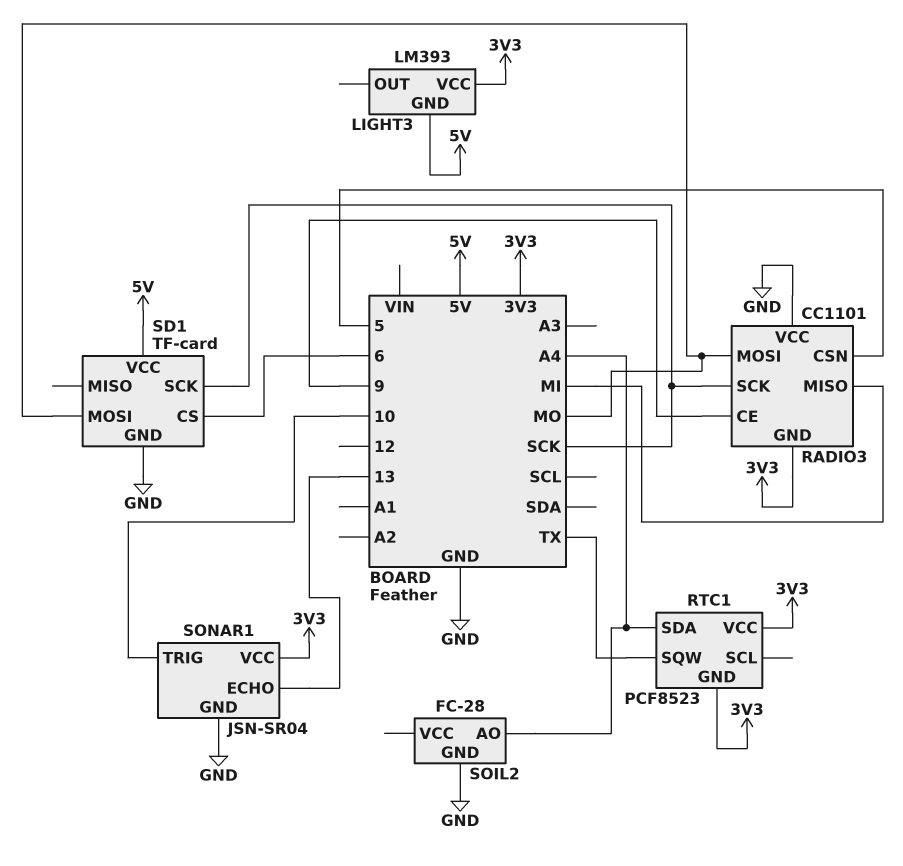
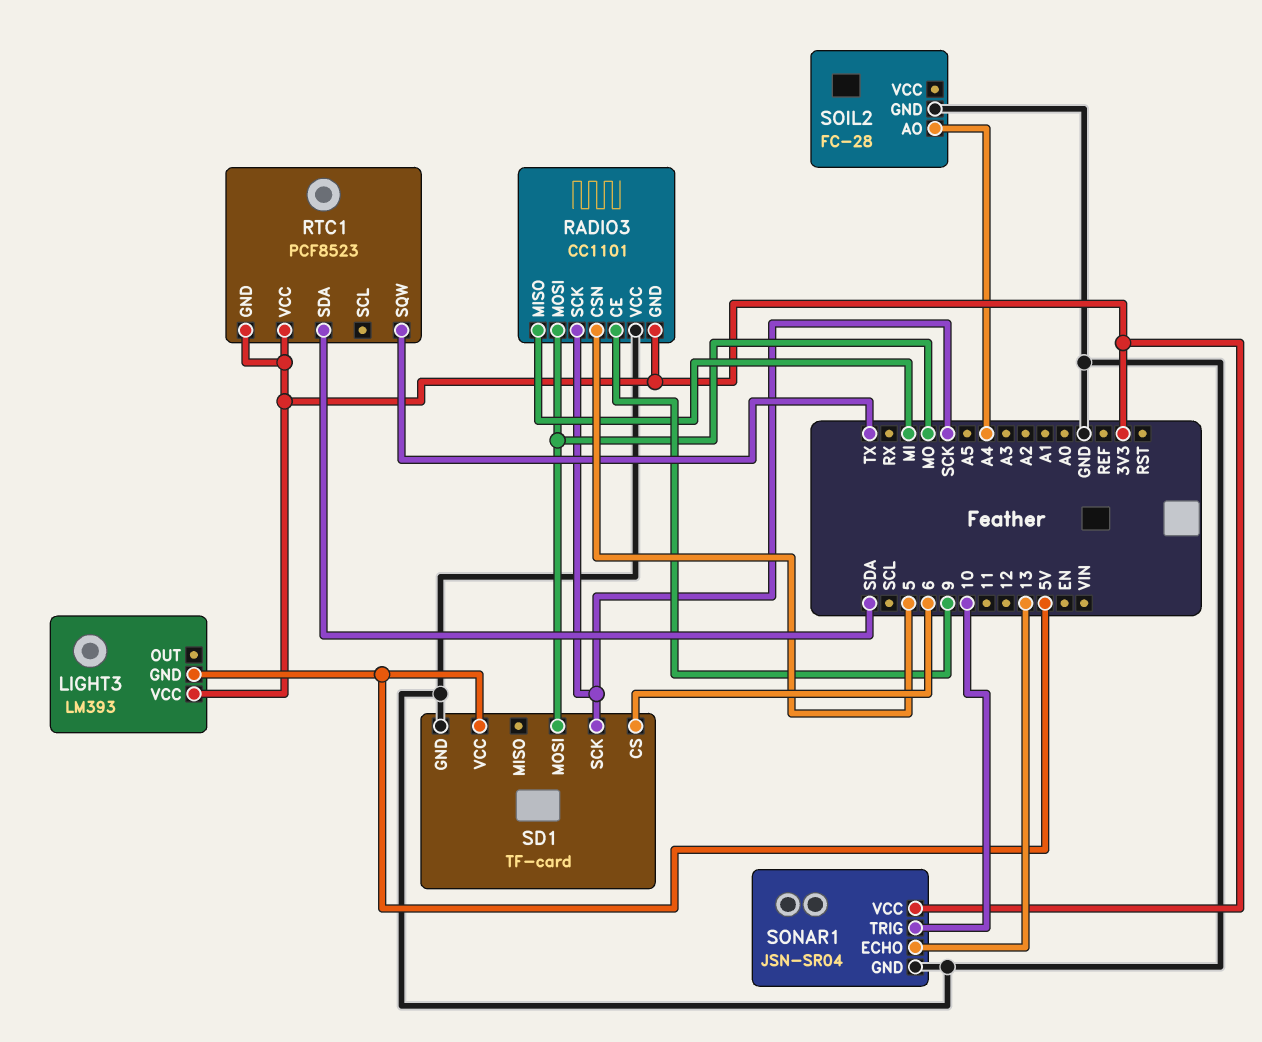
RTC1 pin SDA: A4 -> SDA

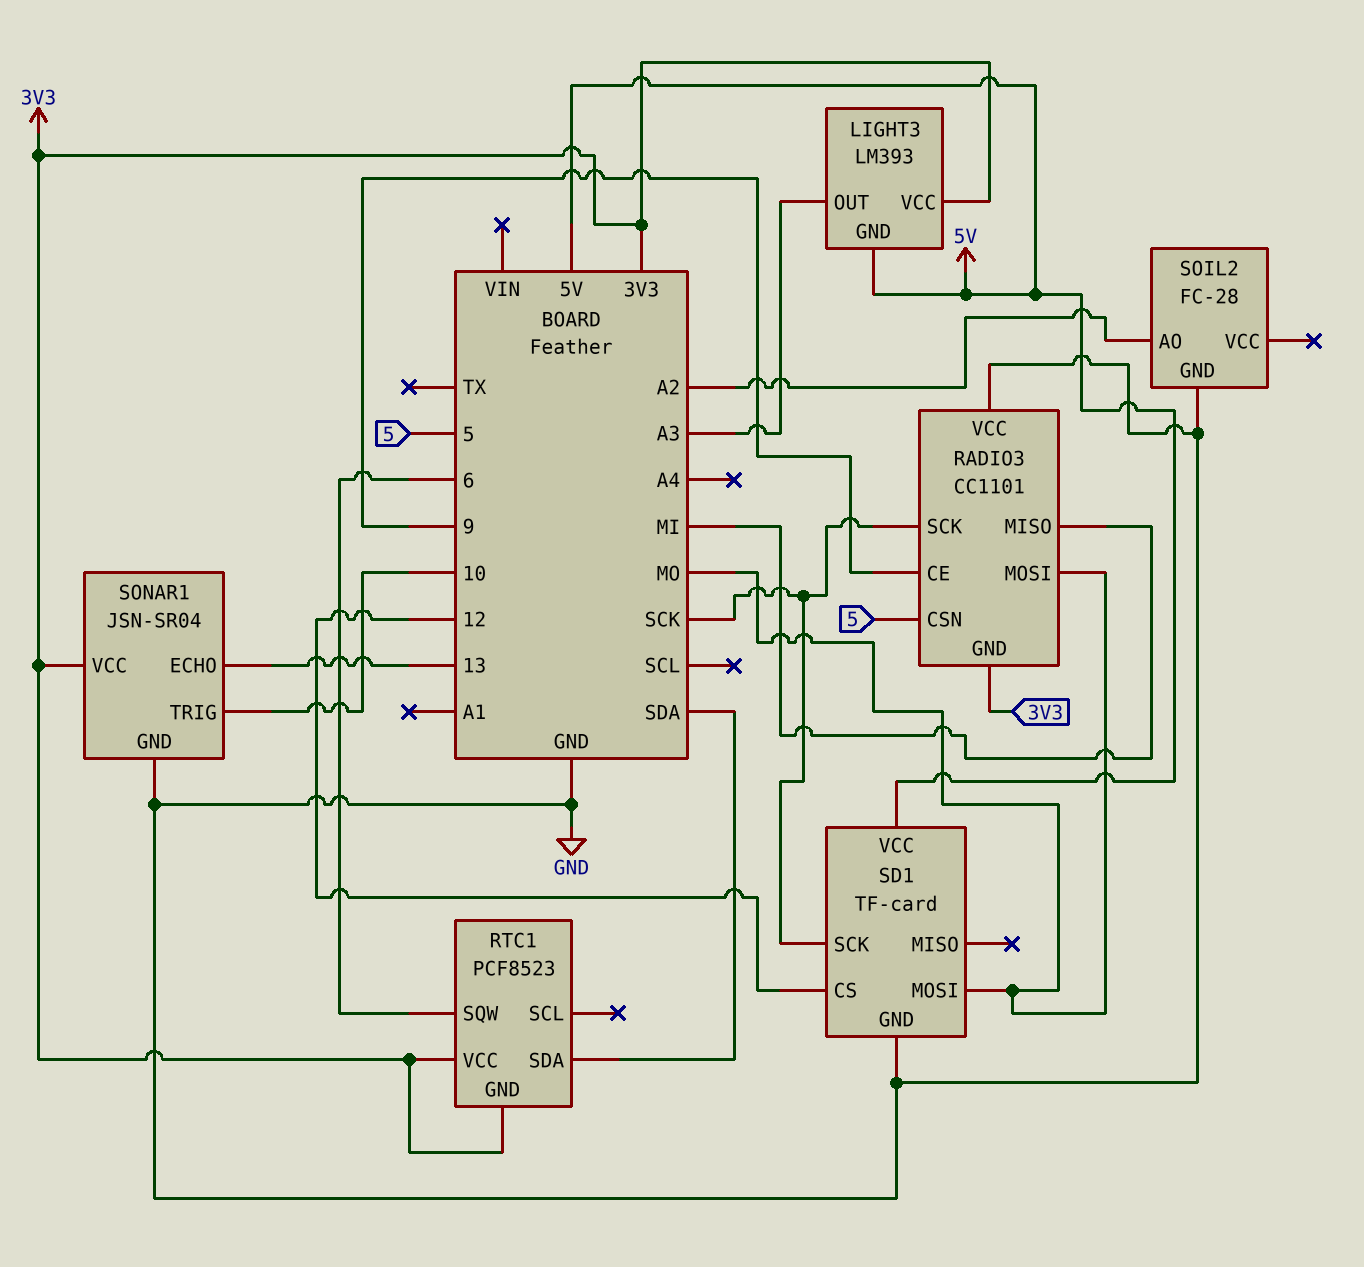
LIGHT3 pin OUT: none -> A3
RTC1 pin SQW: TX -> 6
SD1 pin CS: 6 -> 12
SOIL2 pin AO: A4 -> A2

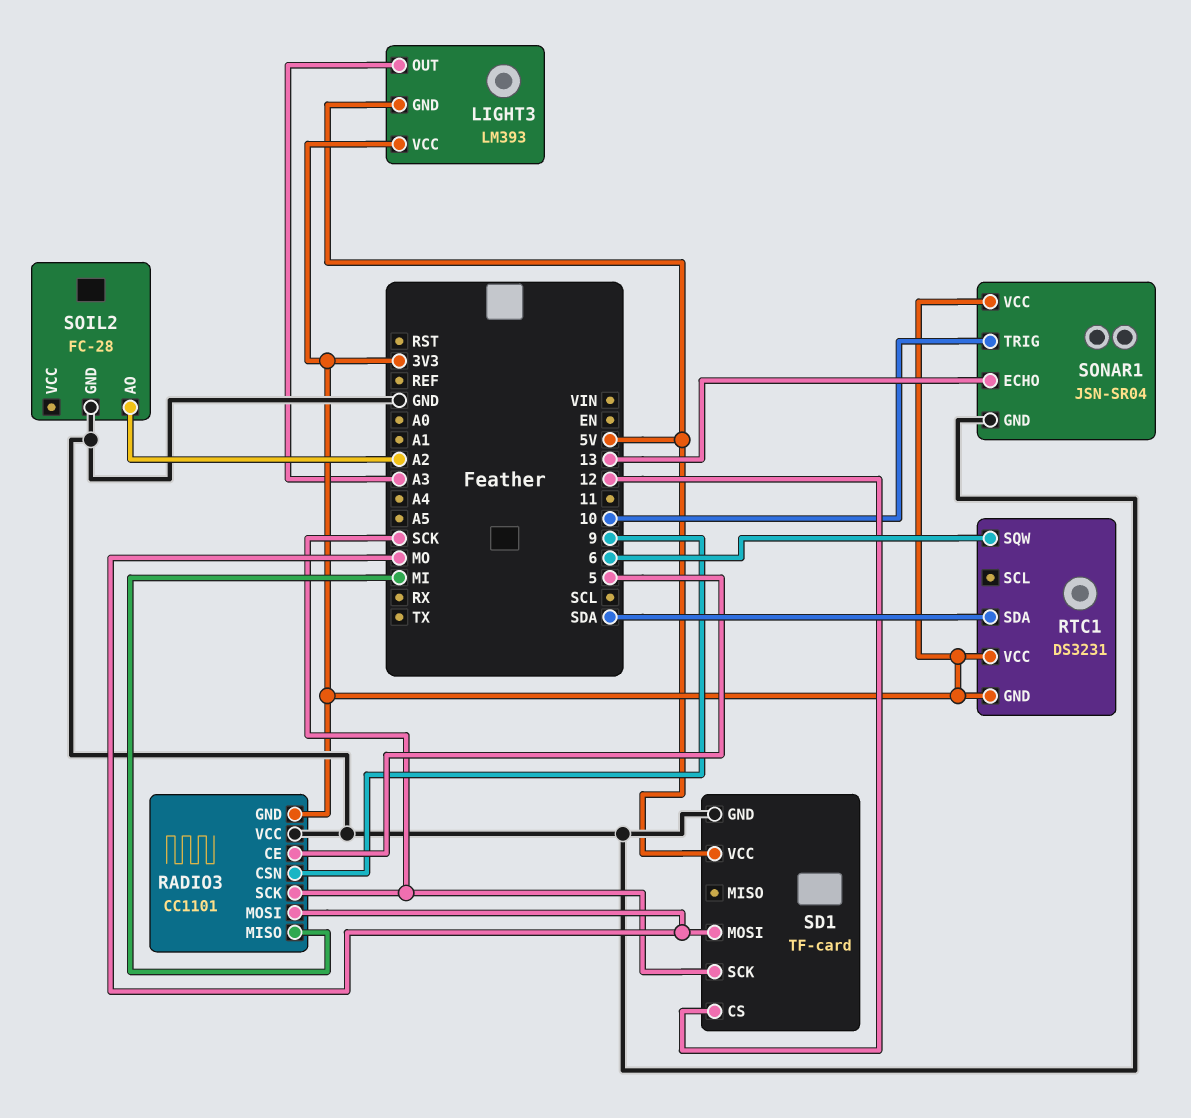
RADIO3 pin CE: 9 -> 5
RADIO3 pin CSN: 5 -> 9
RTC1: PCF8523 -> DS3231

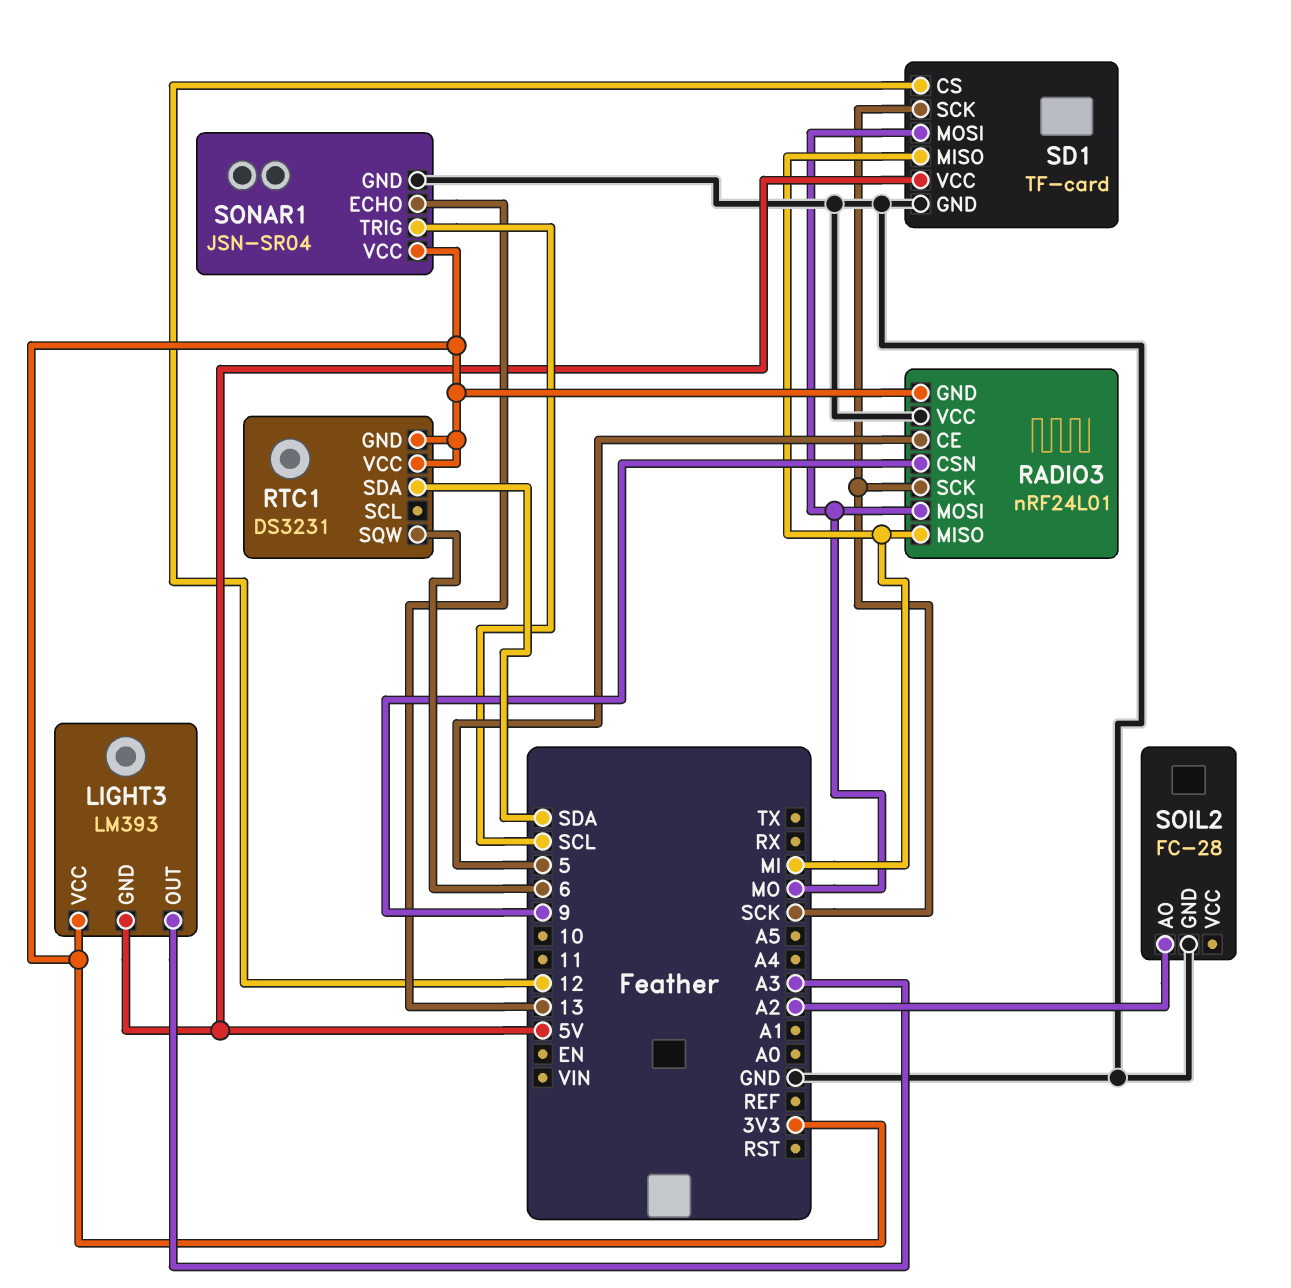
RADIO3: CC1101 -> nRF24L01
SD1 pin MISO: none -> MI
SONAR1 pin TRIG: 10 -> SCL

